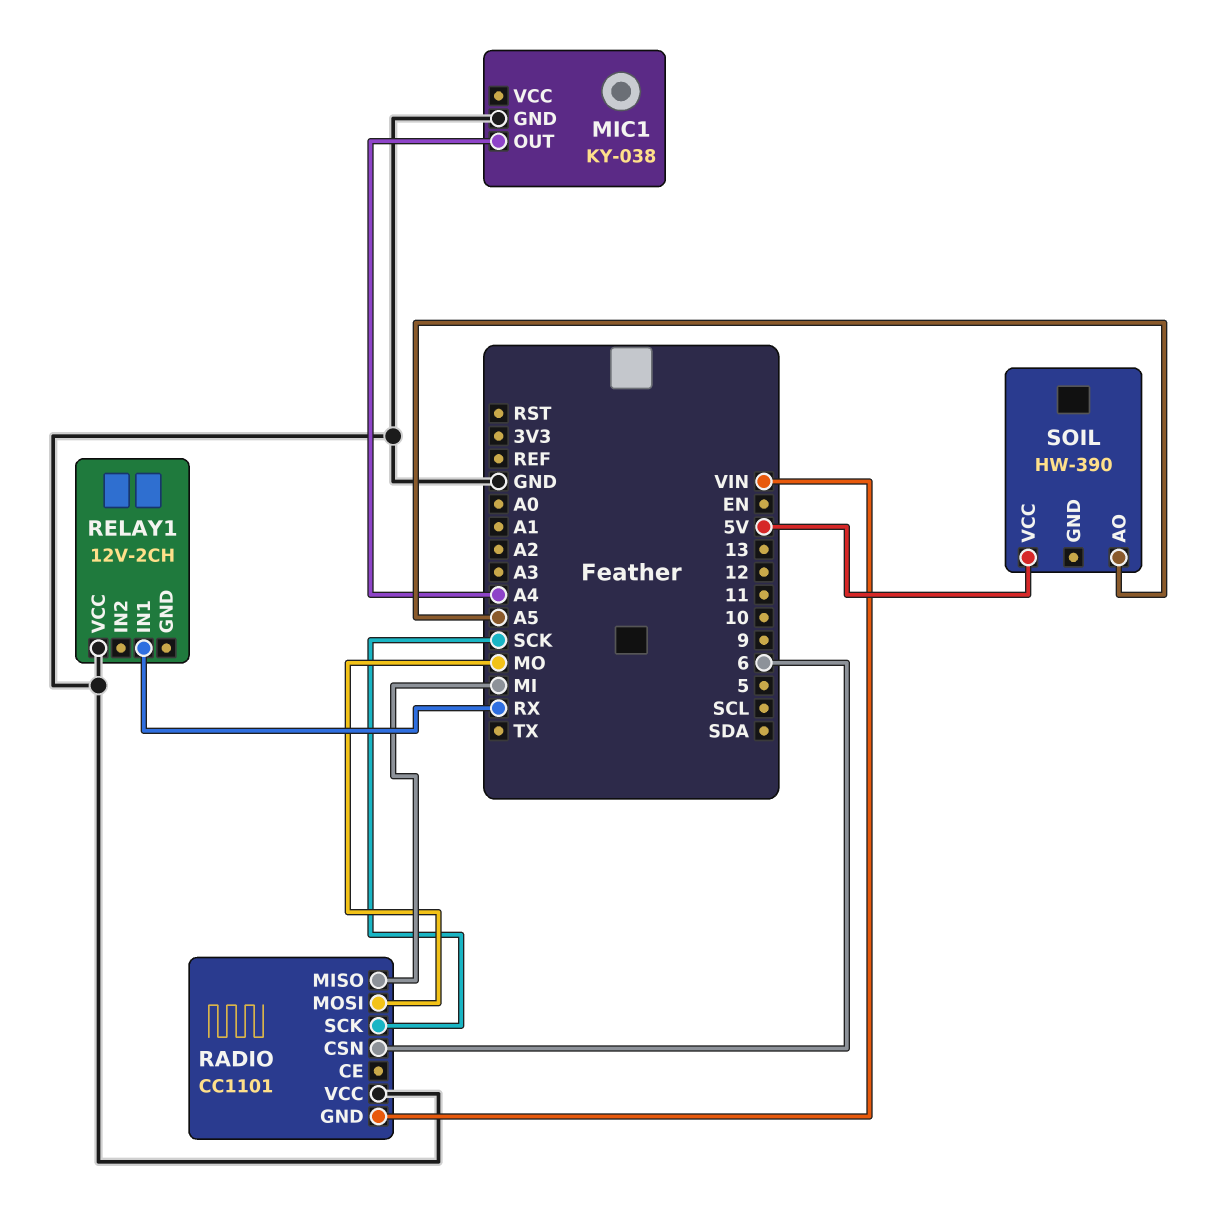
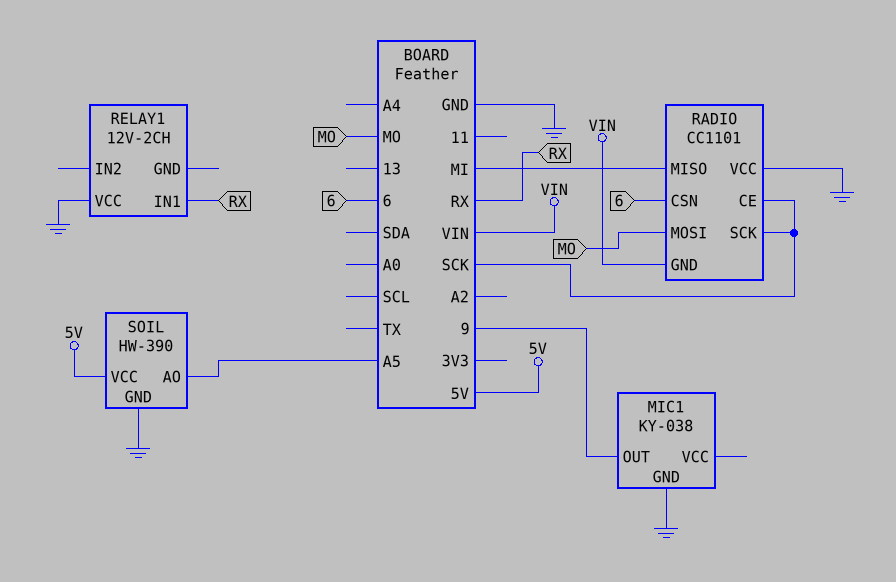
MIC1 pin OUT: A4 -> 9
RADIO pin CE: none -> SCK
SOIL pin GND: none -> GND

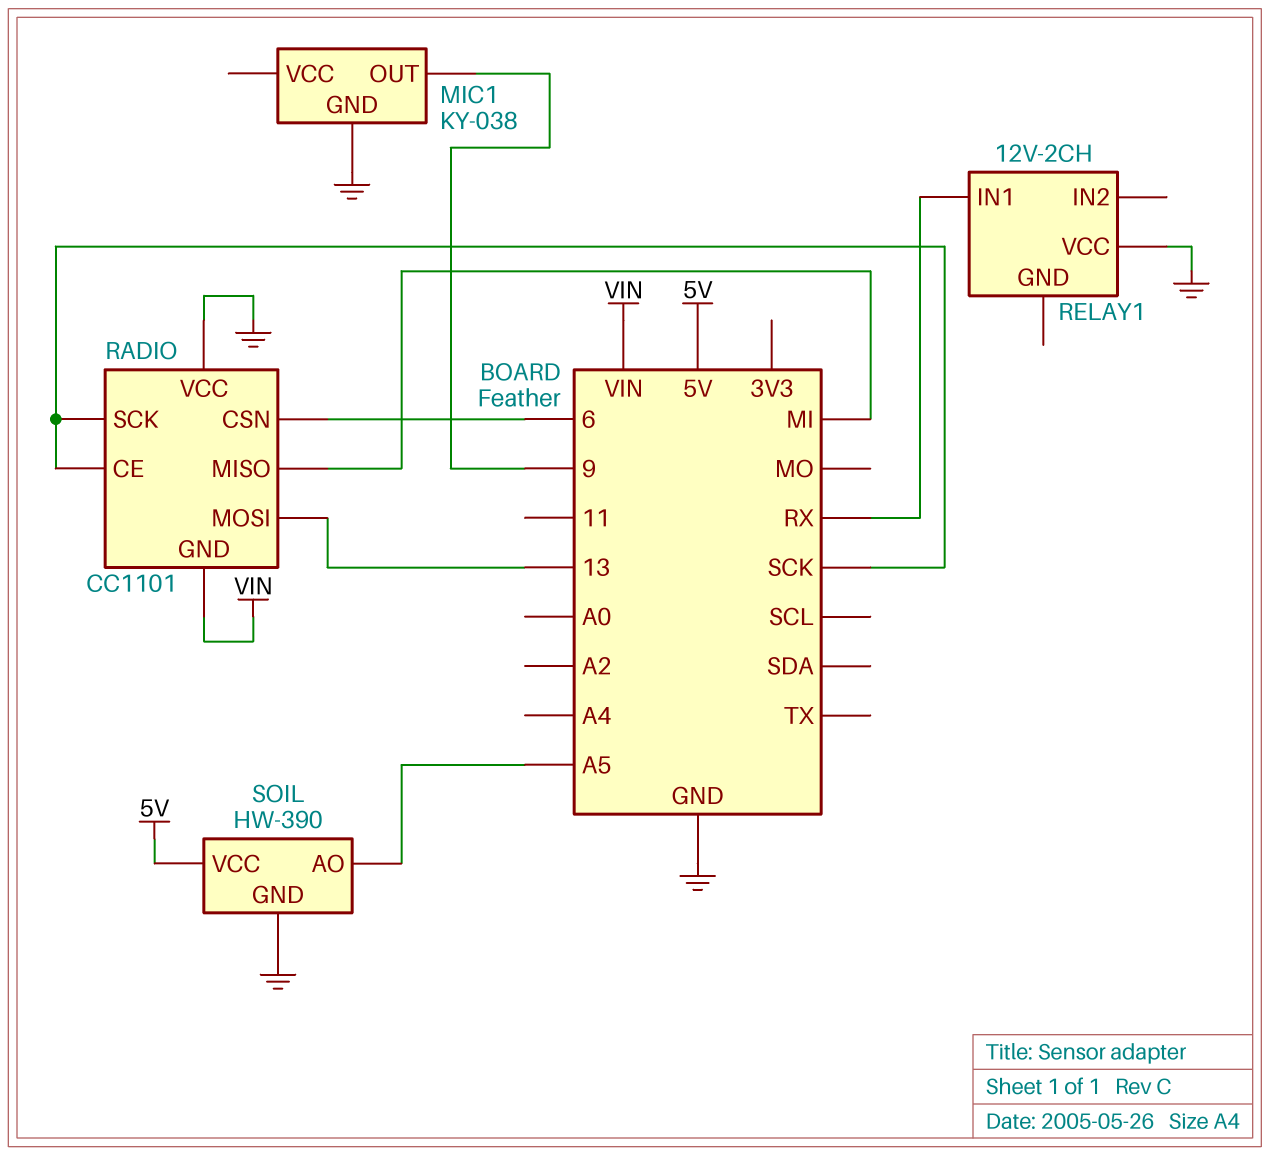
RADIO pin MOSI: MO -> 13

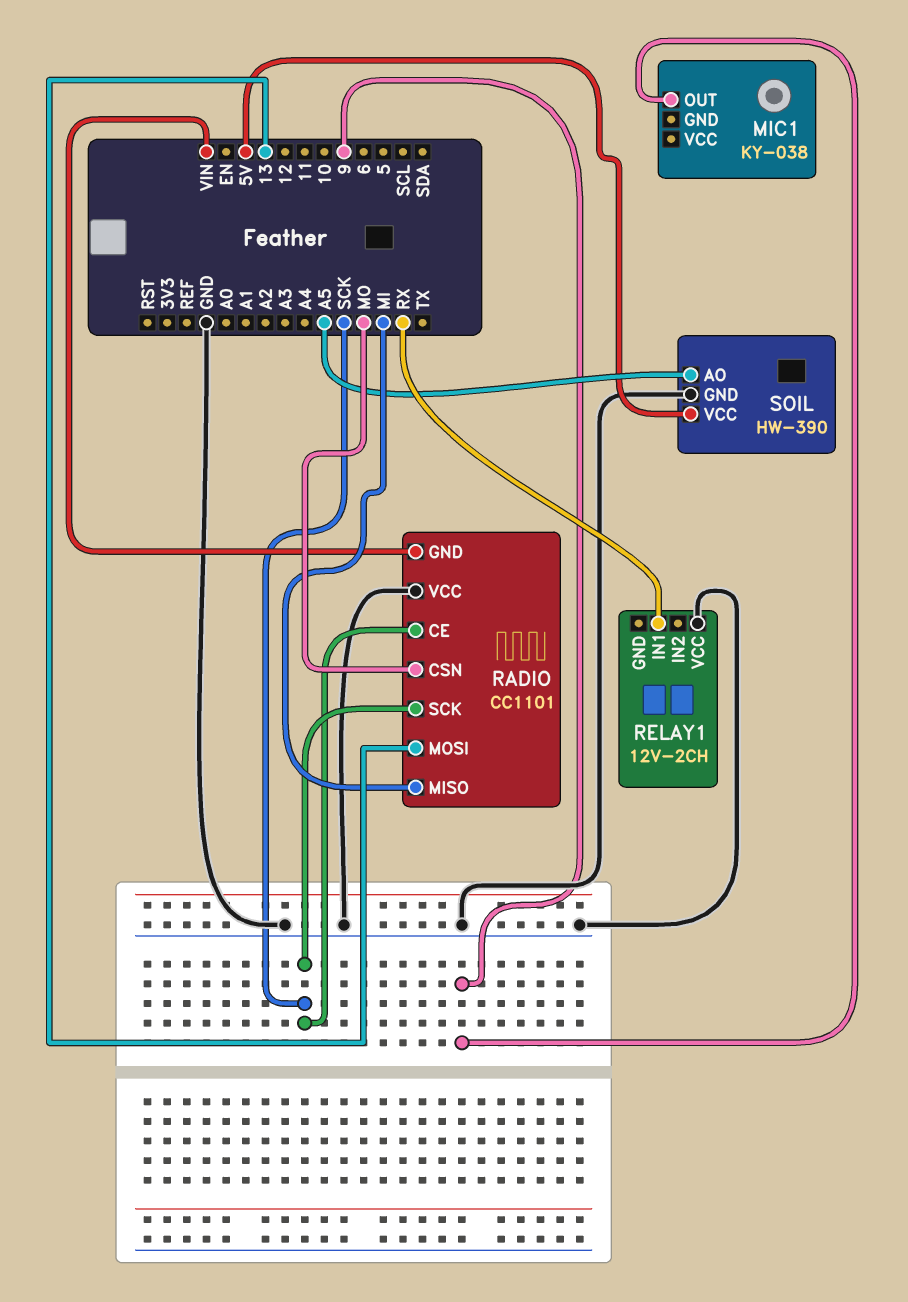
MIC1 pin GND: GND -> none
RADIO pin CSN: 6 -> MO

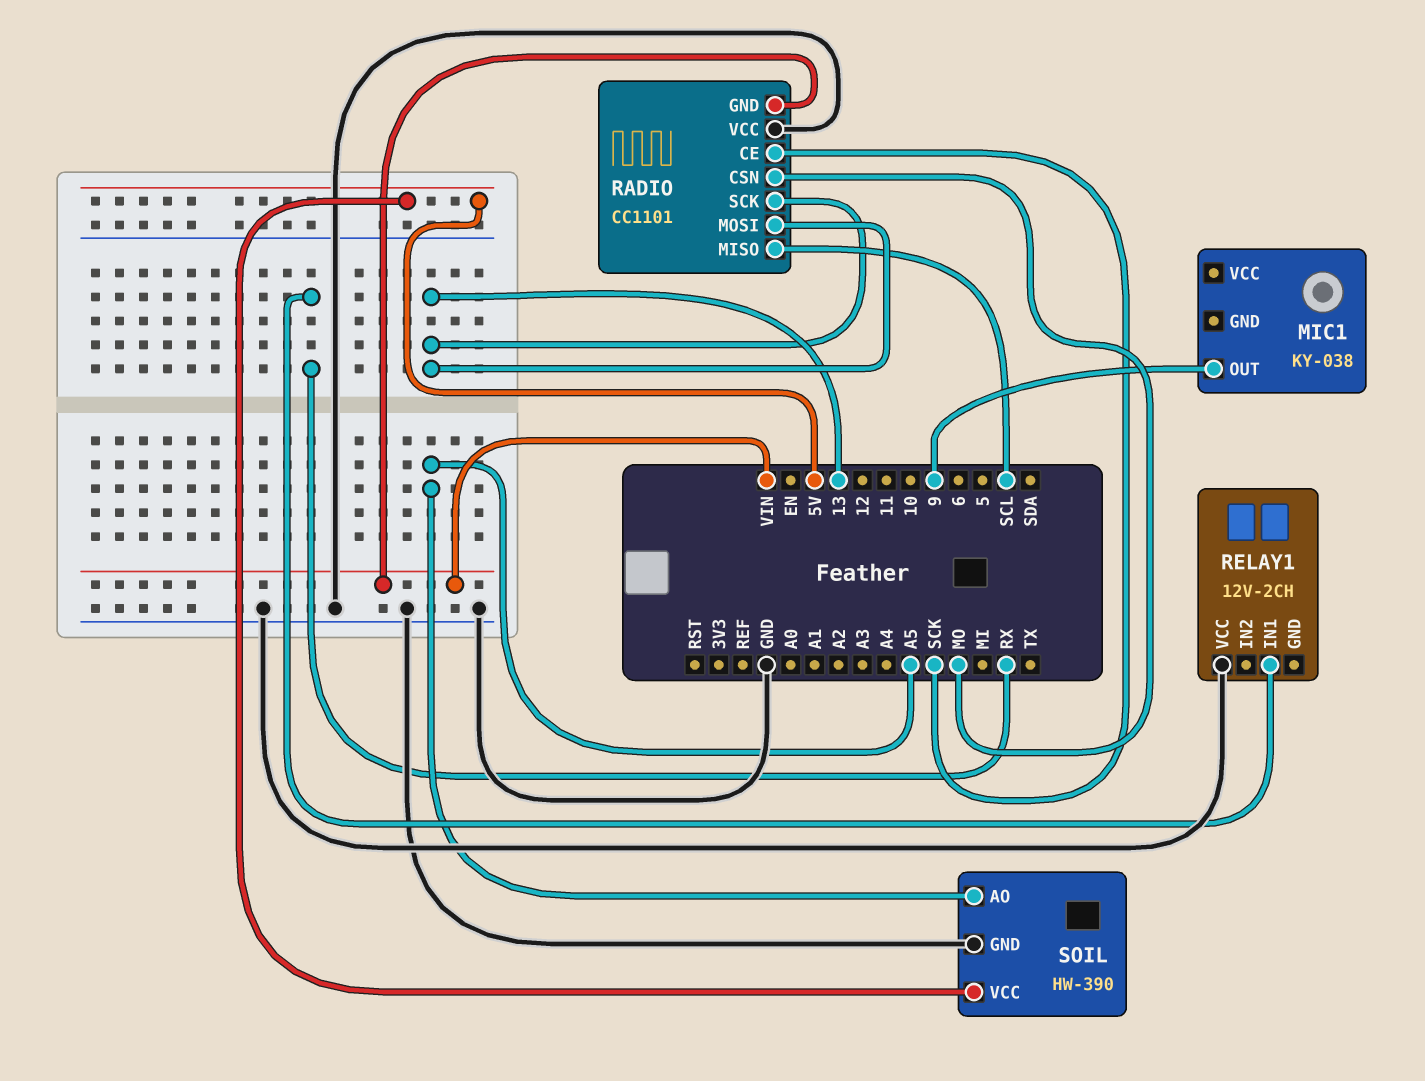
RADIO pin MISO: MI -> SCL
RADIO pin SCK: SCK -> 13

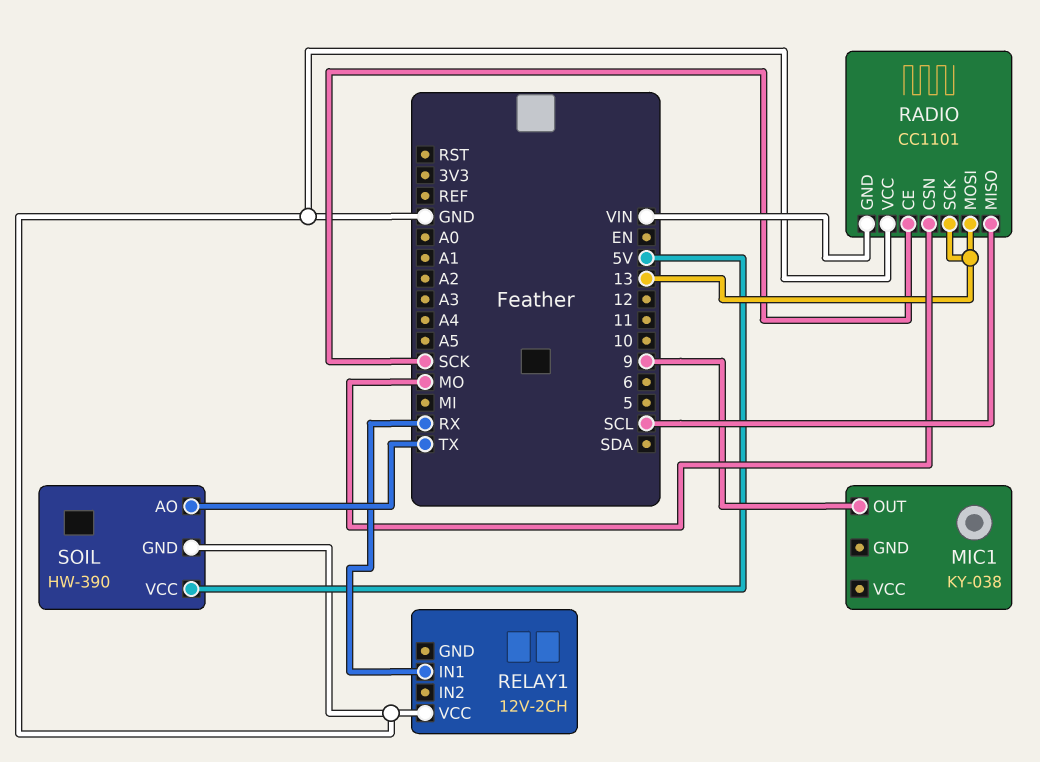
SOIL pin AO: A5 -> TX

